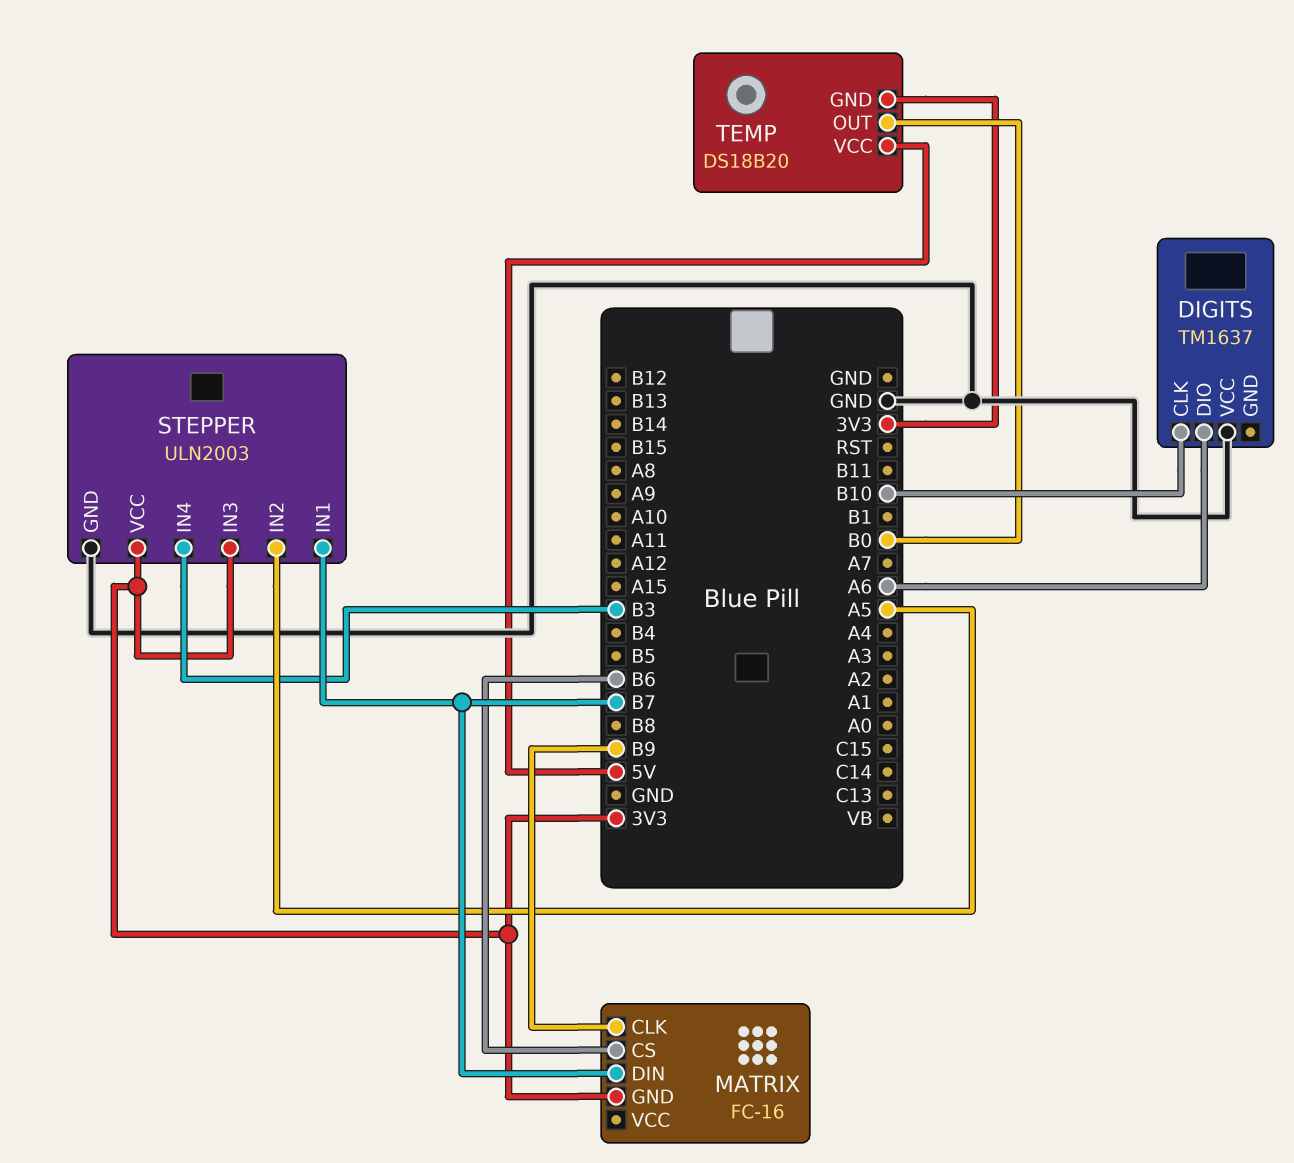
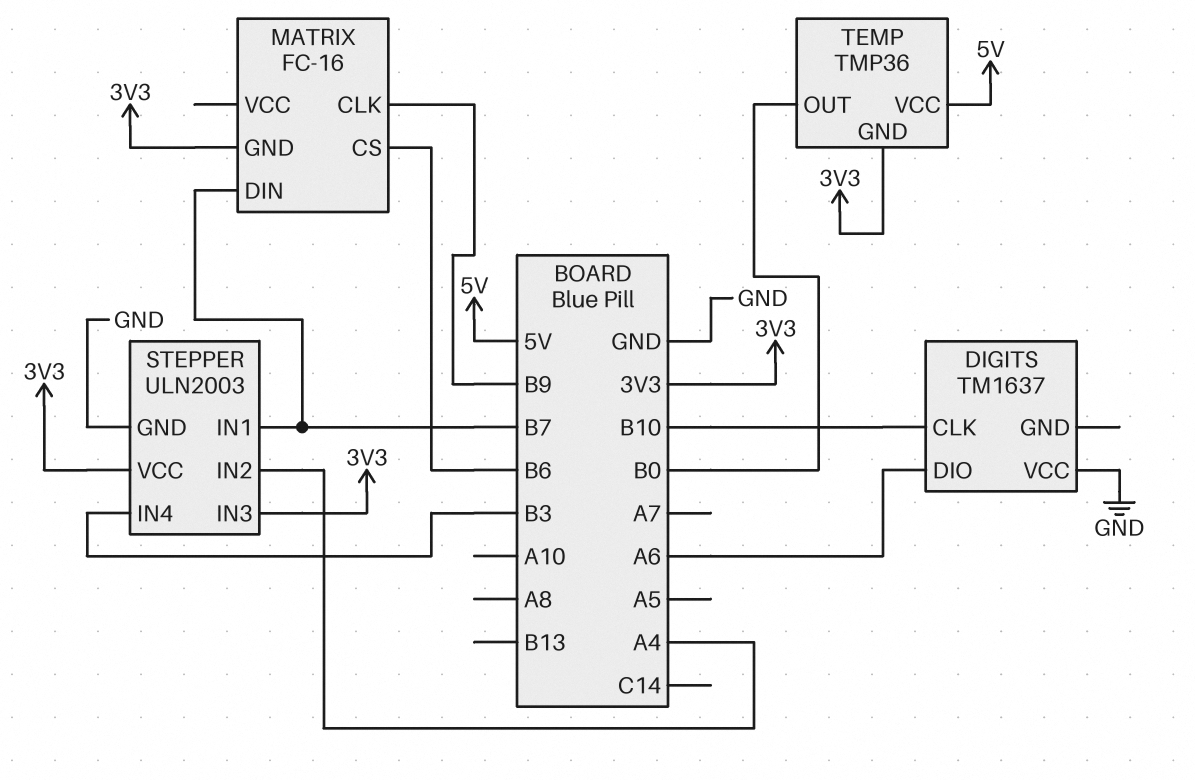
STEPPER pin IN2: A5 -> A4
TEMP: DS18B20 -> TMP36

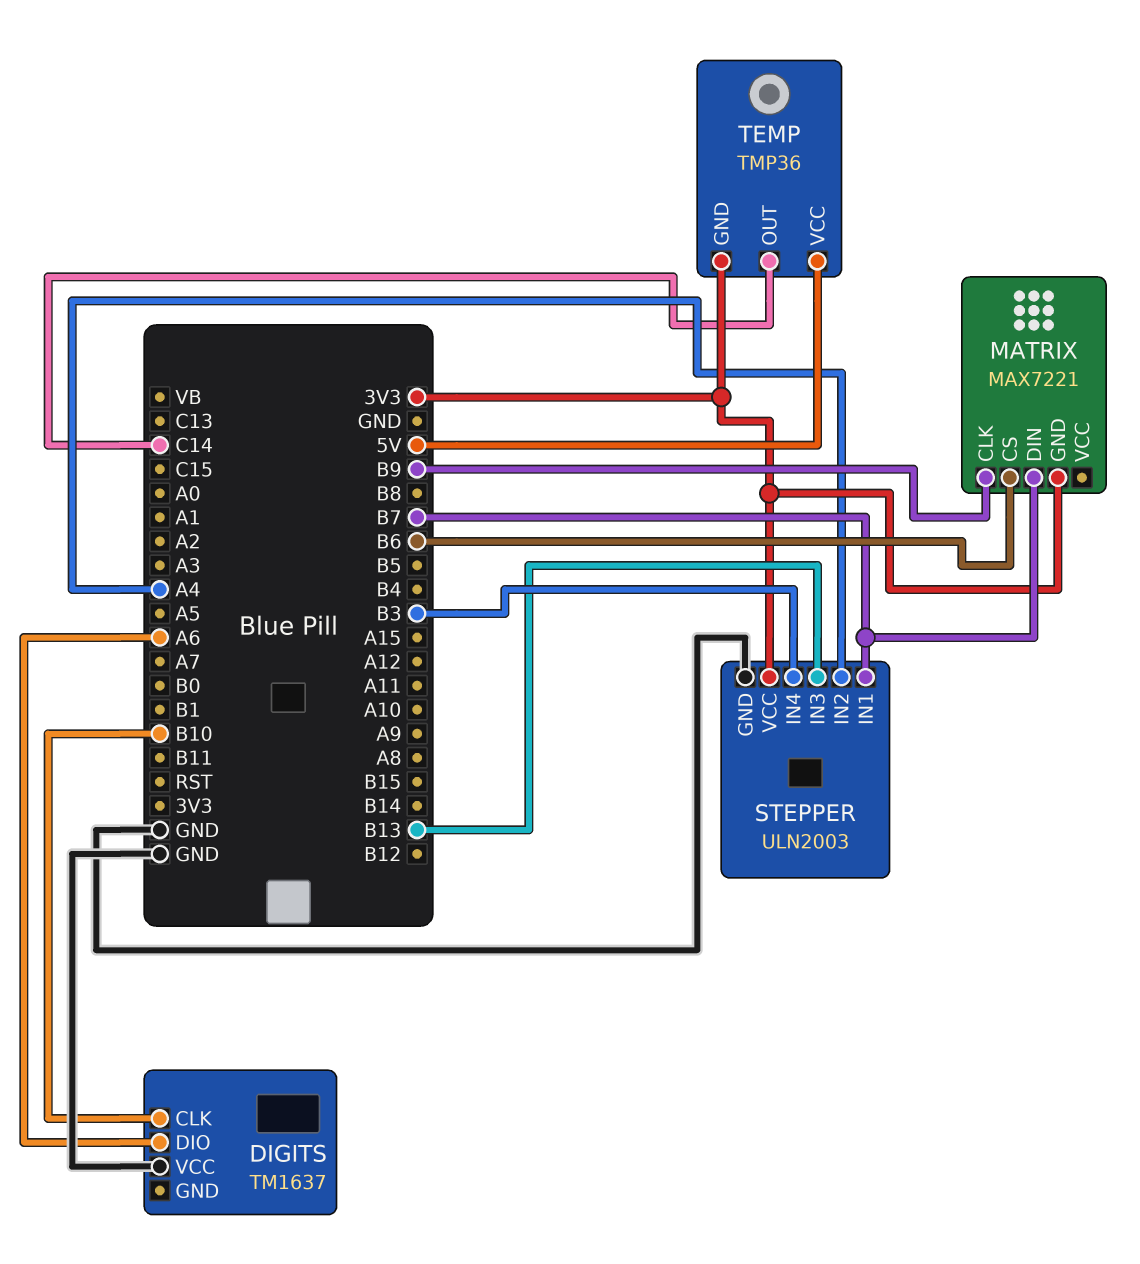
MATRIX: FC-16 -> MAX7221
STEPPER pin IN3: 3V3 -> B13
TEMP pin OUT: B0 -> C14

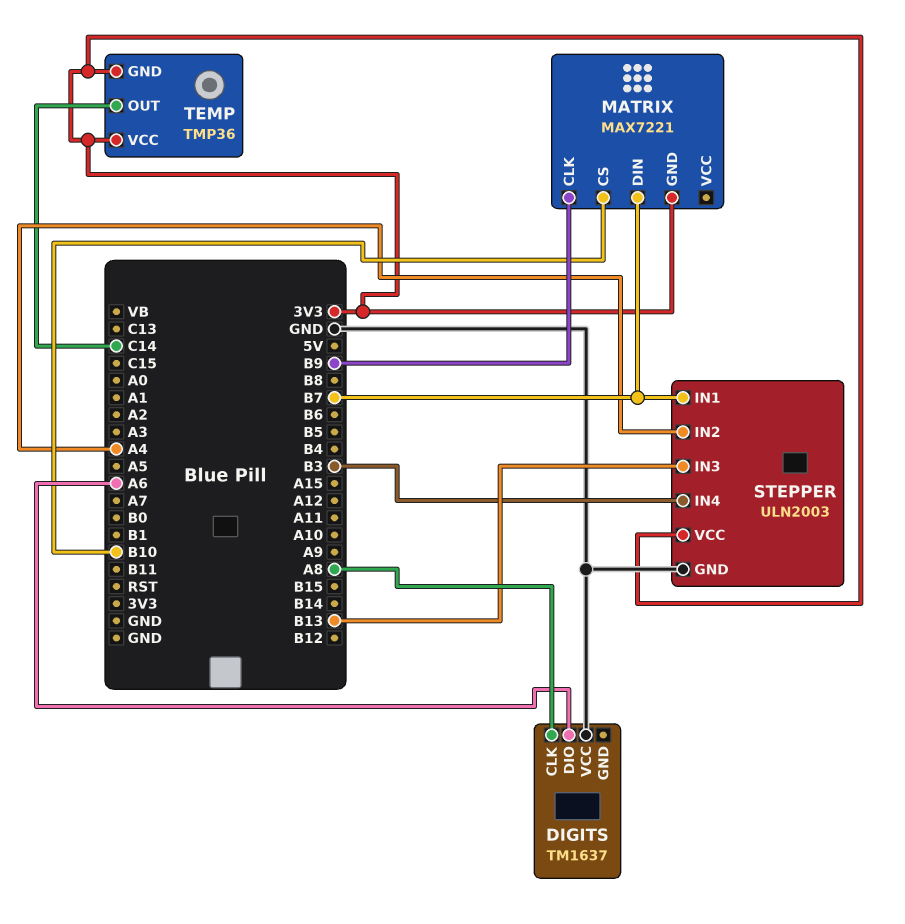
DIGITS pin CLK: B10 -> A8
MATRIX pin CS: B6 -> B10
TEMP pin VCC: 5V -> 3V3

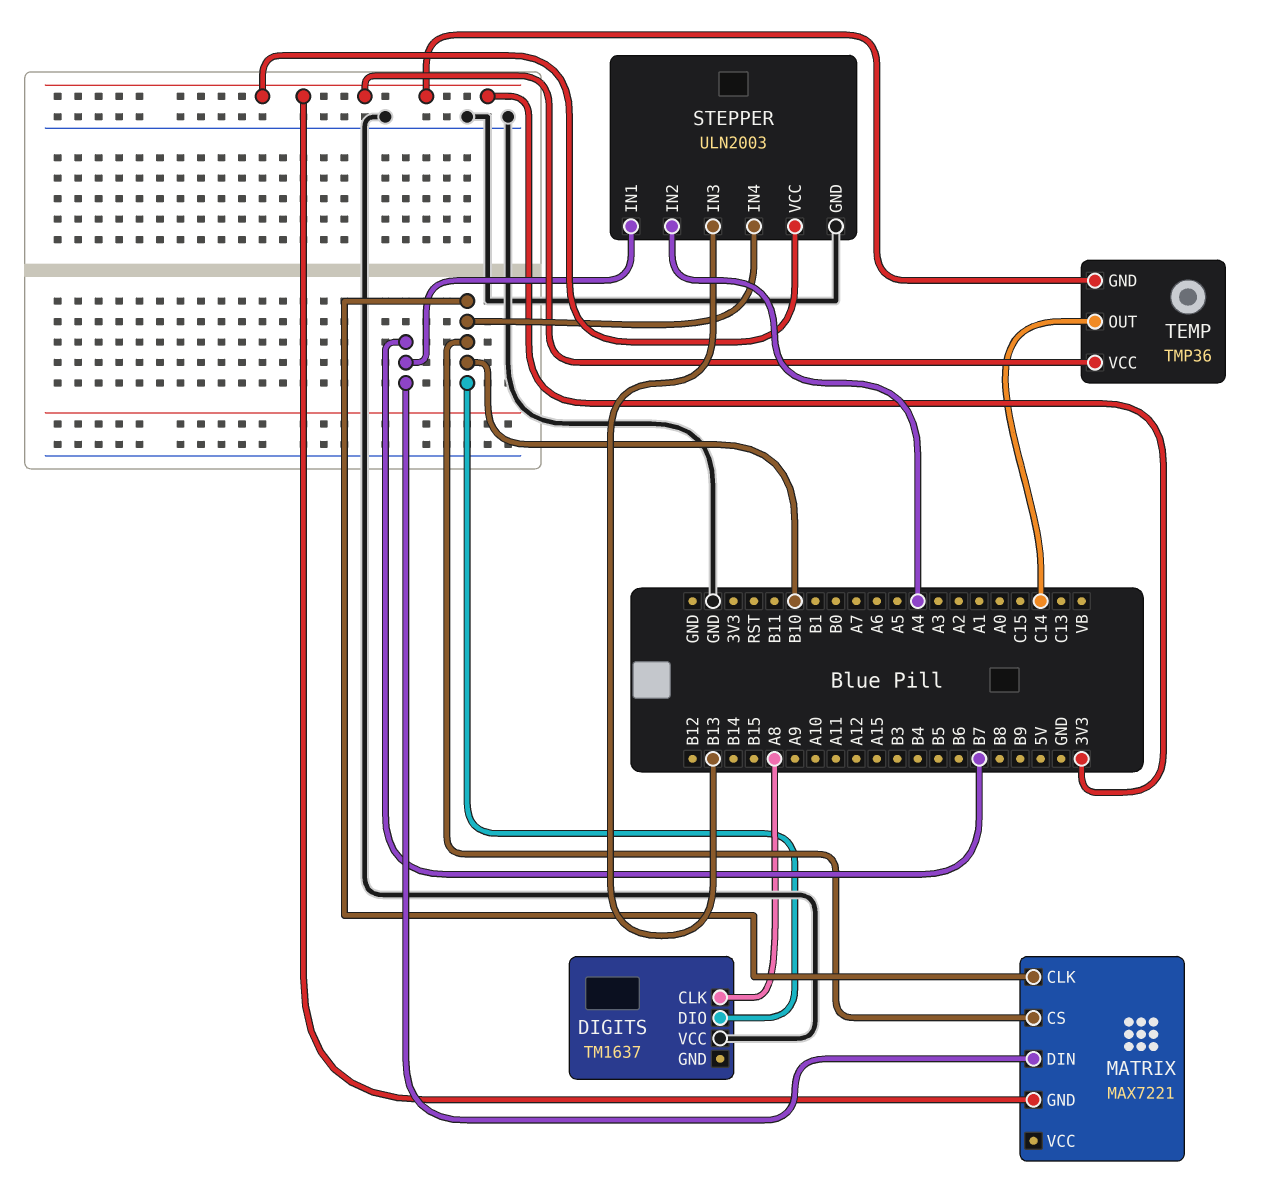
DIGITS pin DIO: A6 -> B10
MATRIX pin CLK: B9 -> B10
STEPPER pin IN4: B3 -> B10

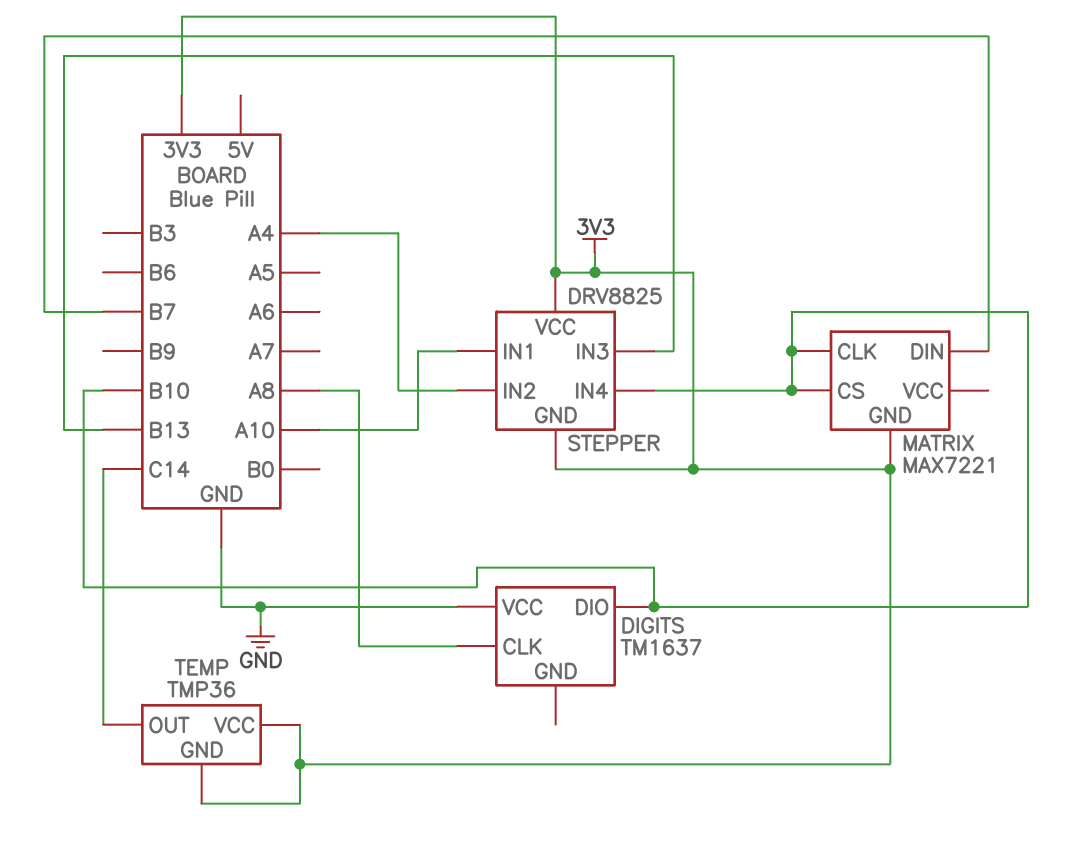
STEPPER: ULN2003 -> DRV8825
STEPPER pin GND: GND -> 3V3
STEPPER pin IN1: B7 -> A10

